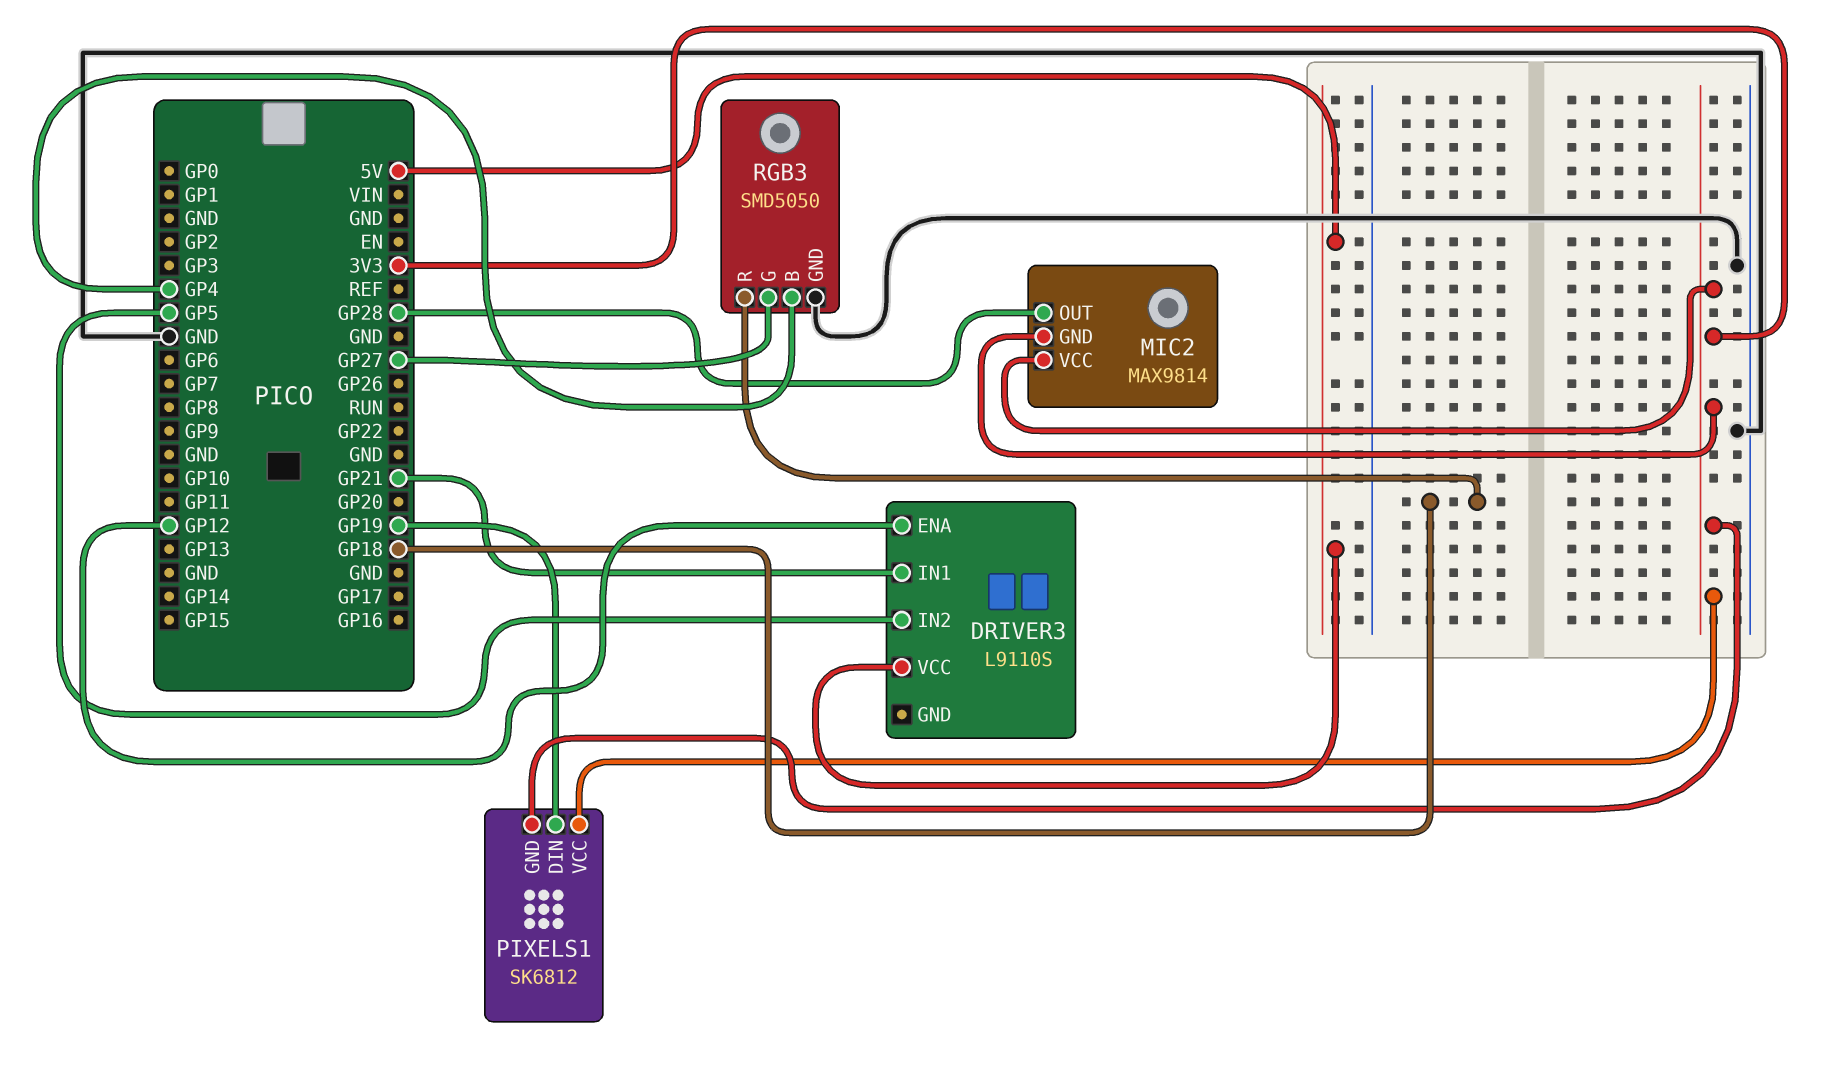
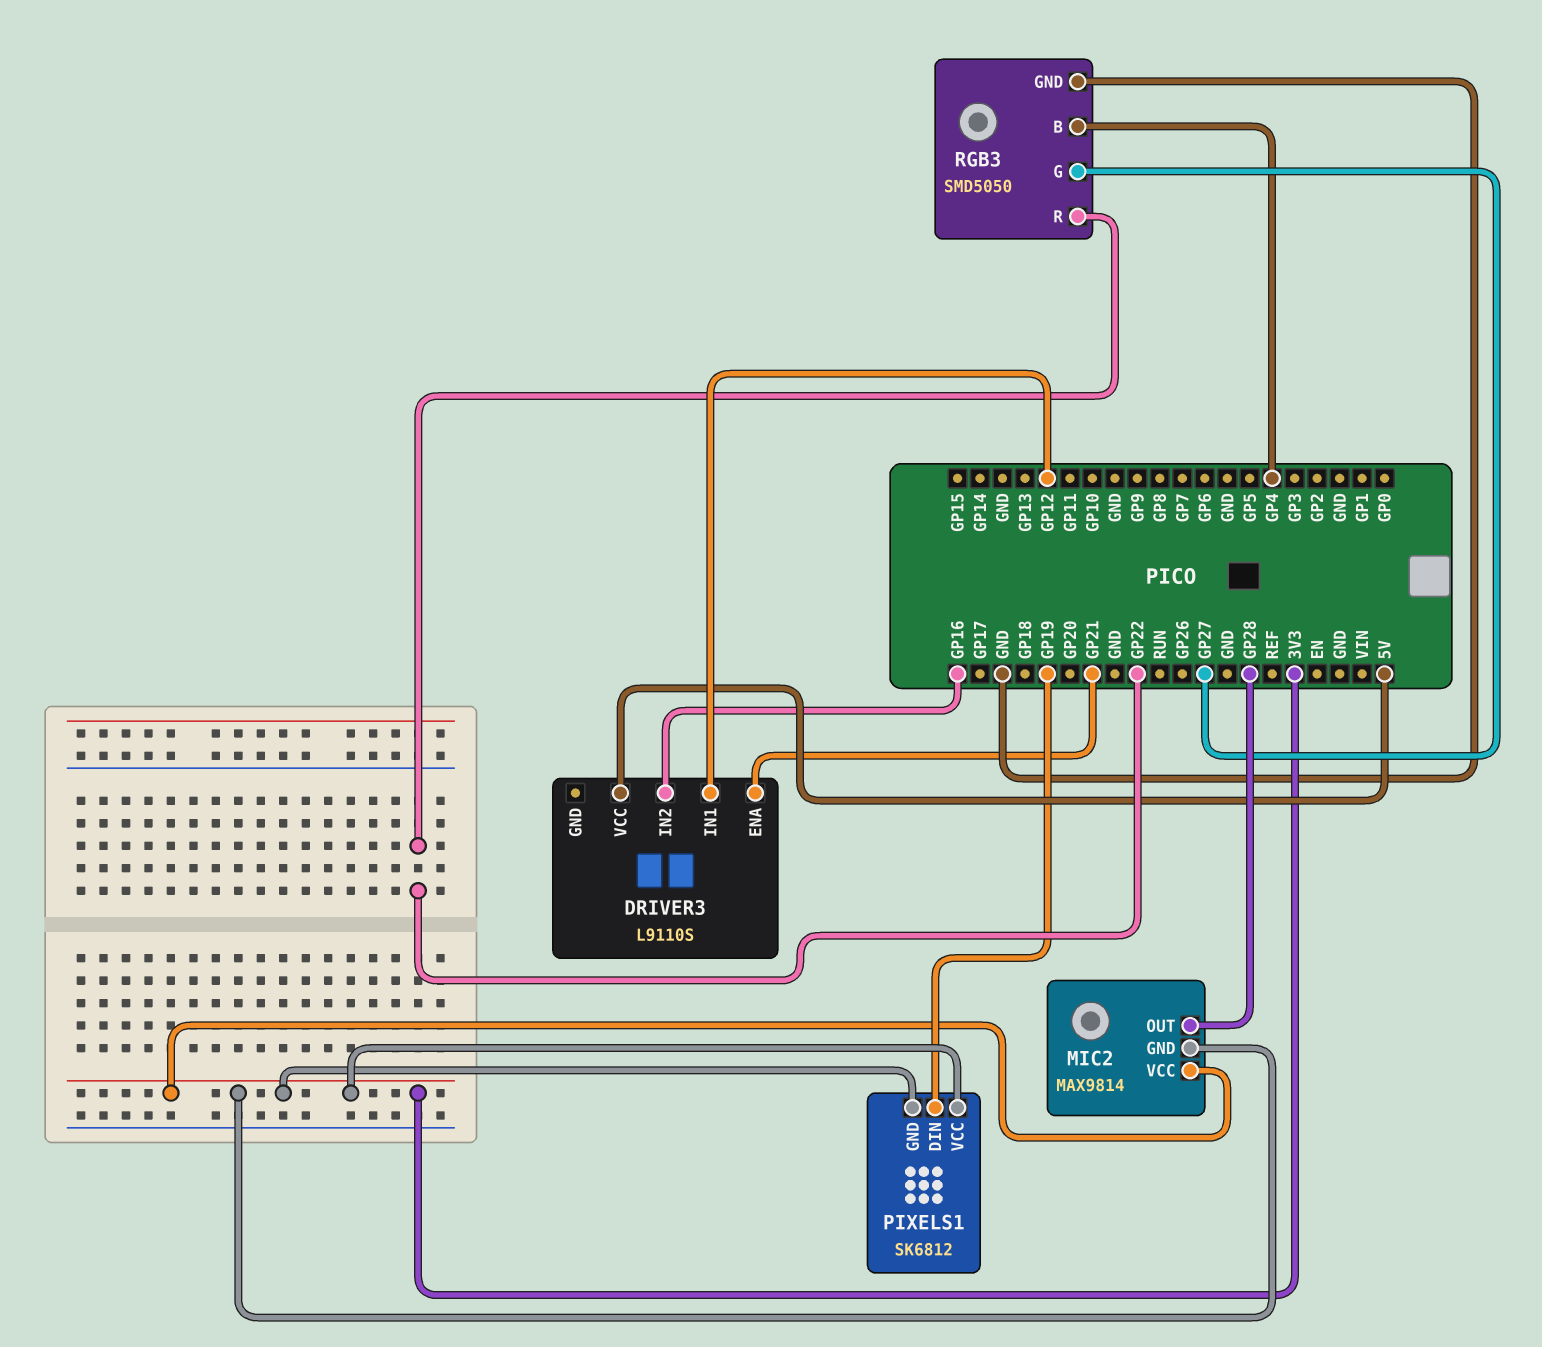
DRIVER3 pin ENA: GP12 -> GP21
DRIVER3 pin IN1: GP21 -> GP12
DRIVER3 pin IN2: GP5 -> GP16
RGB3 pin R: GP18 -> GP22

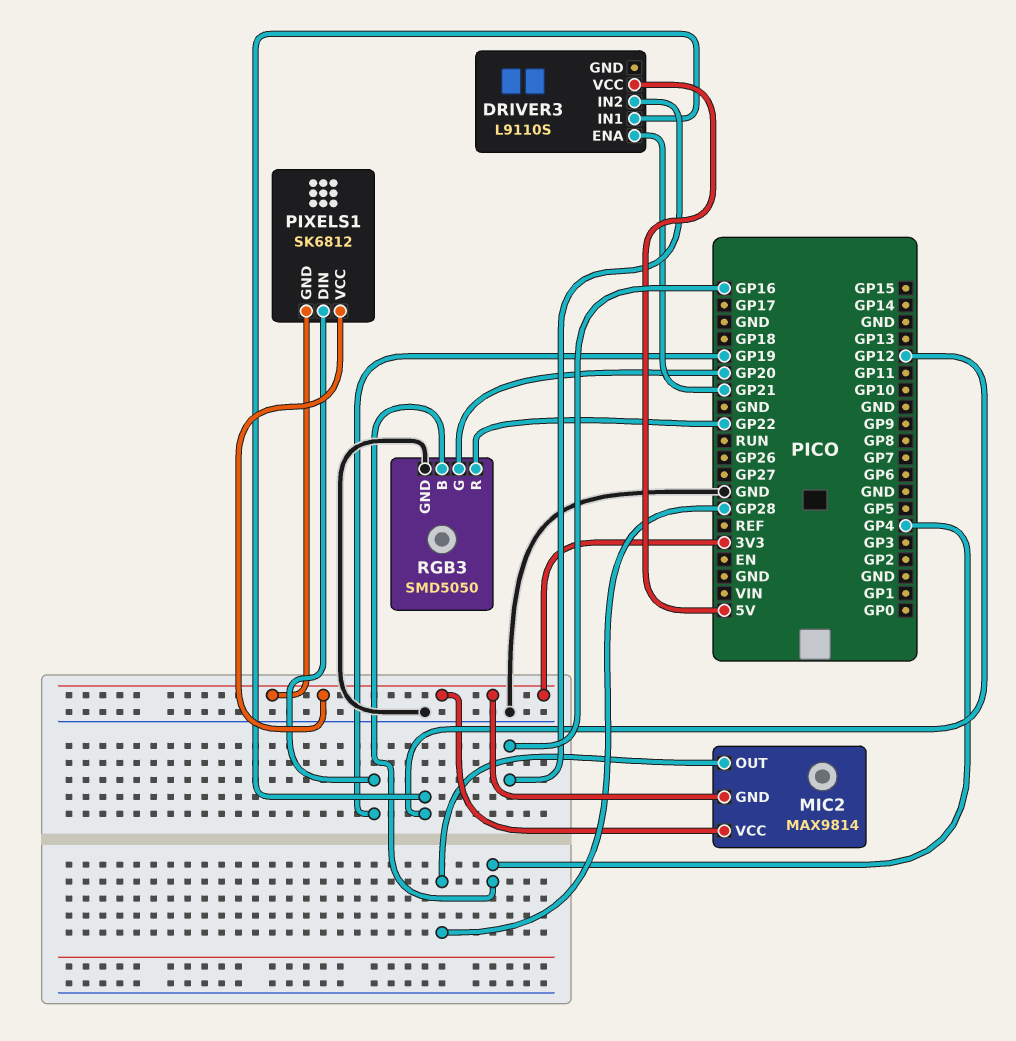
RGB3 pin G: GP27 -> GP20

